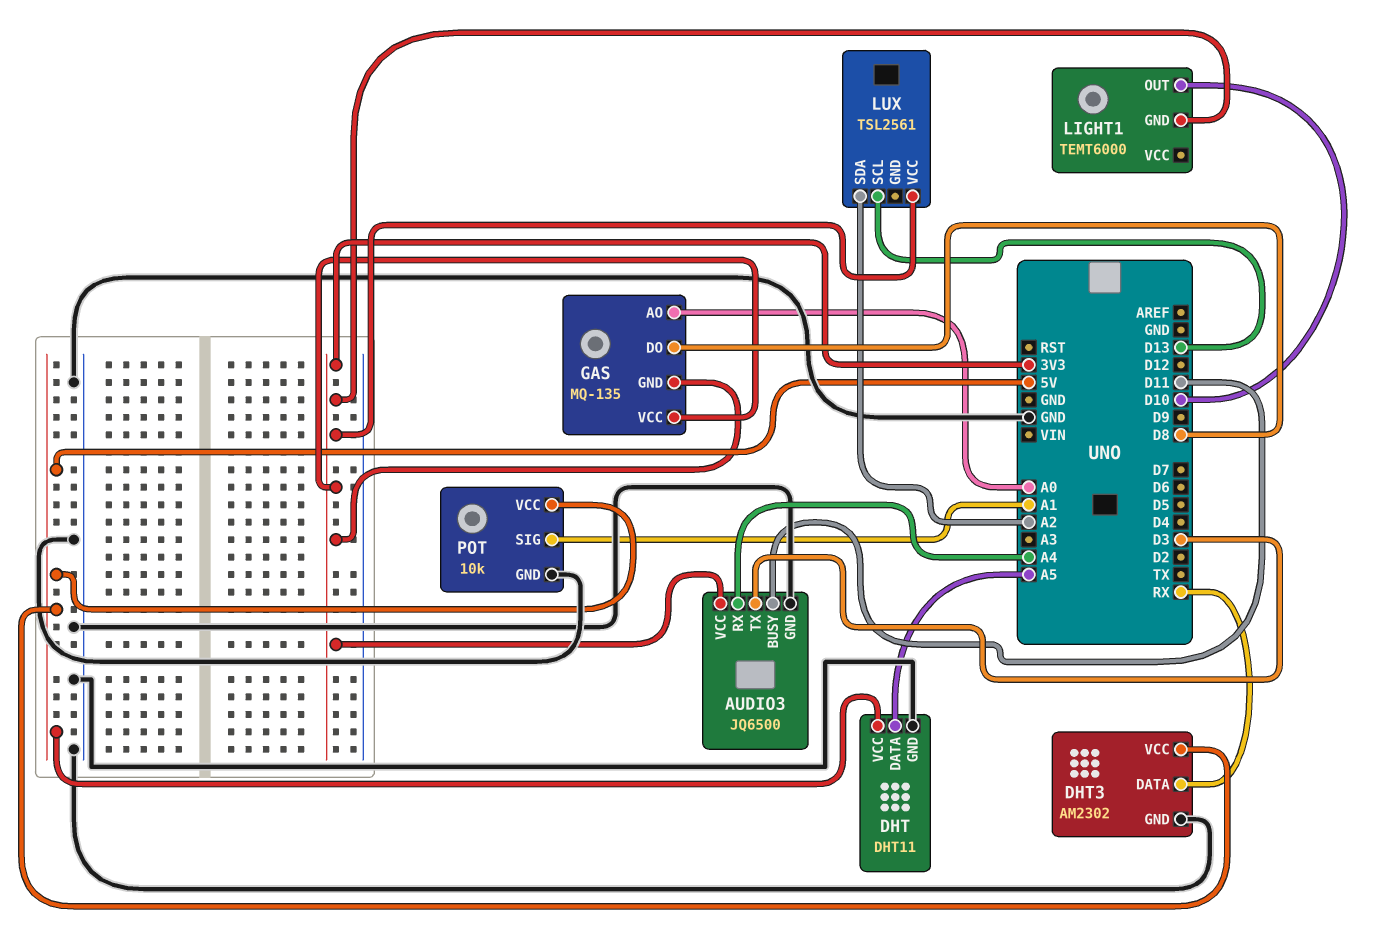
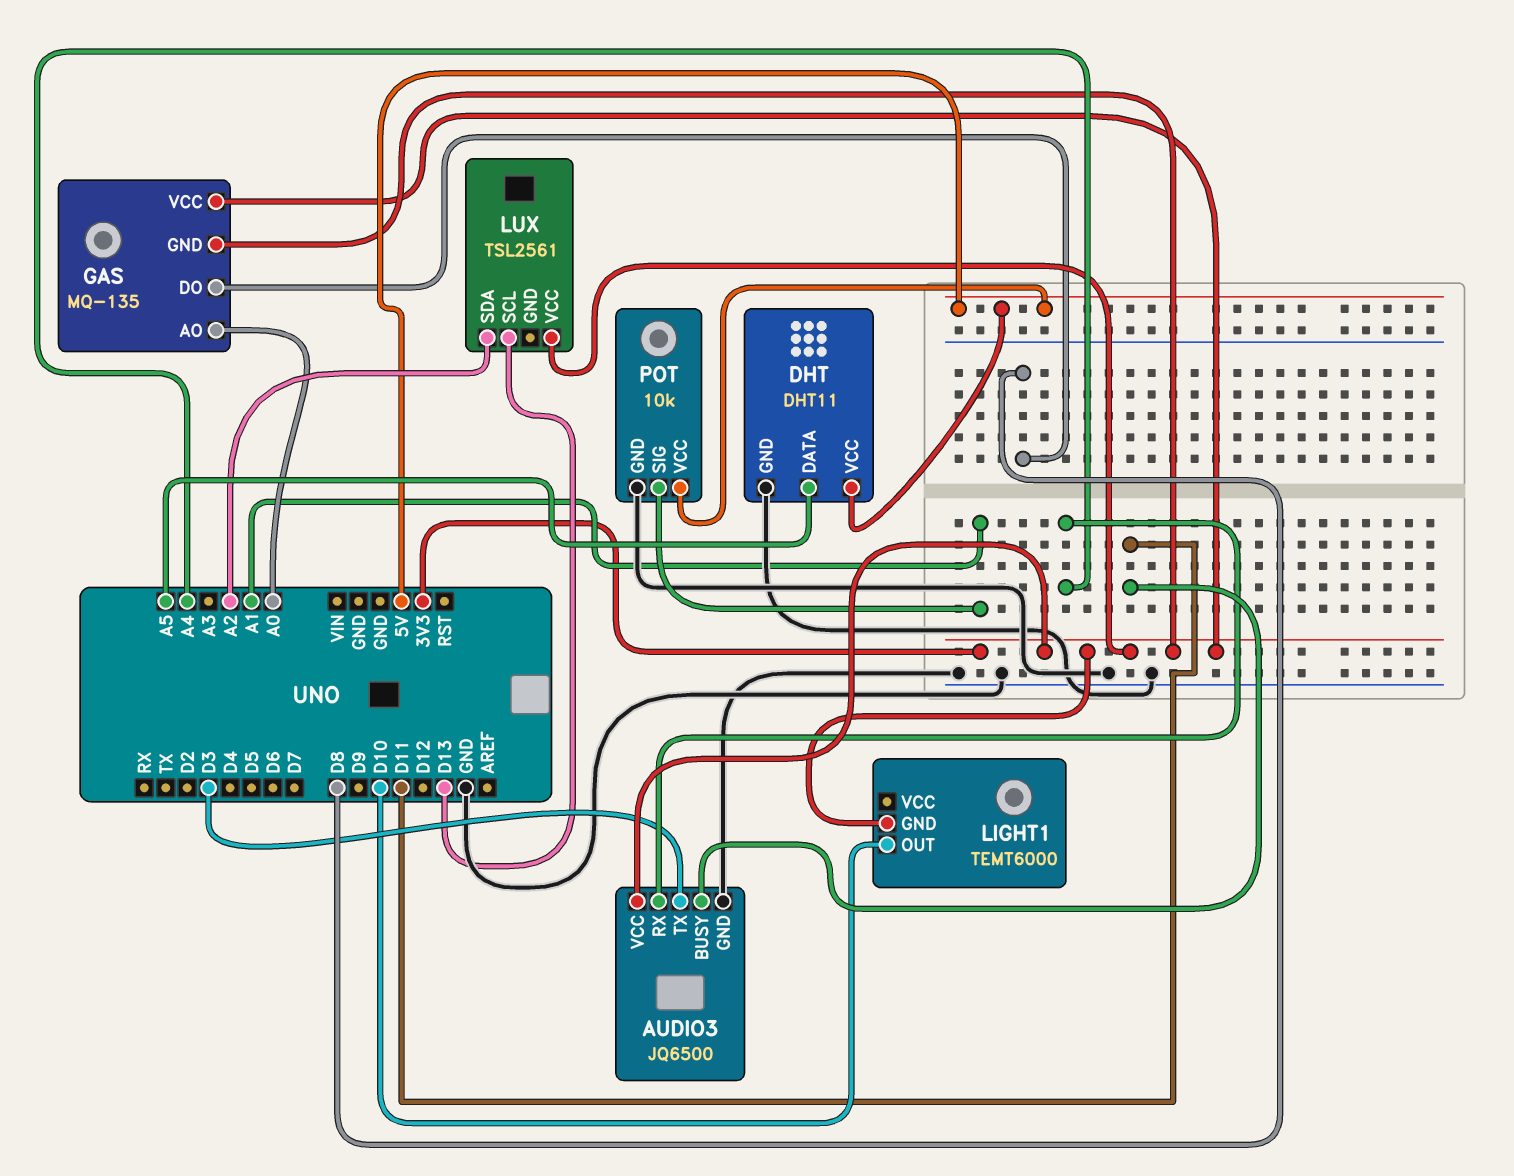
DHT3: AM2302 -> none
DHT3 pin DATA: RX -> none
DHT3 pin GND: GND -> none
DHT3 pin VCC: 5V -> none

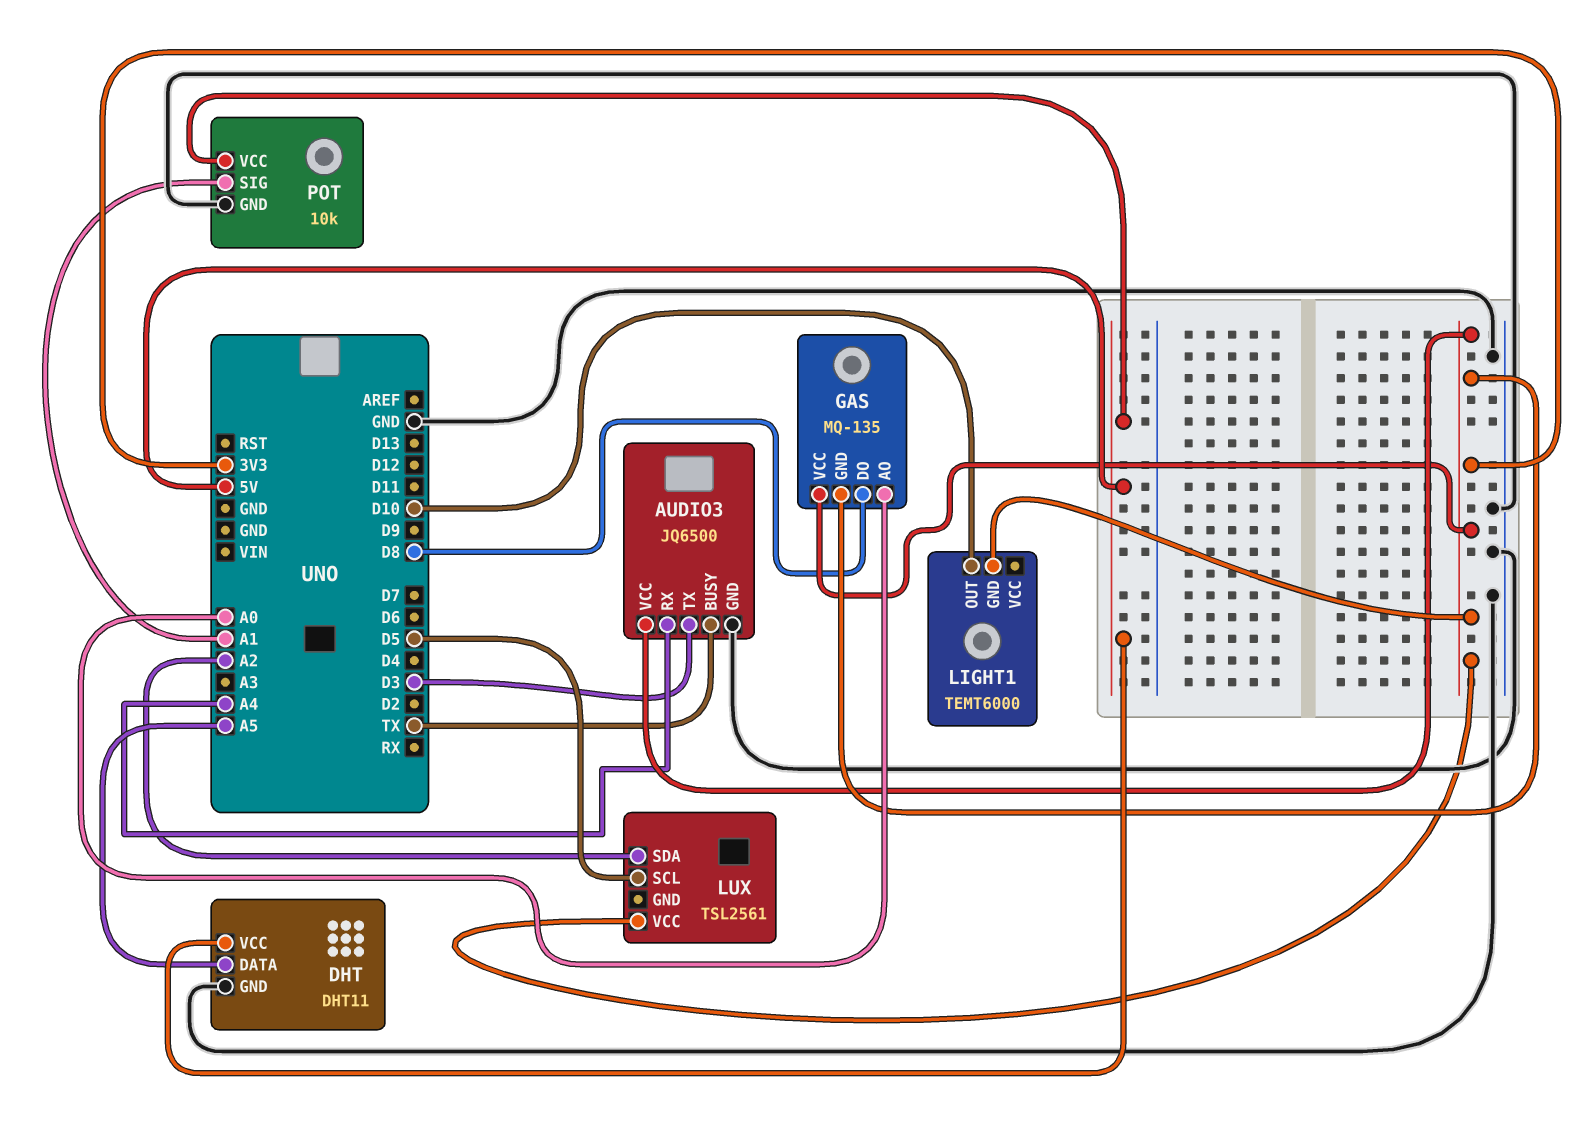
AUDIO3 pin BUSY: D11 -> TX
LUX pin SCL: D13 -> D5

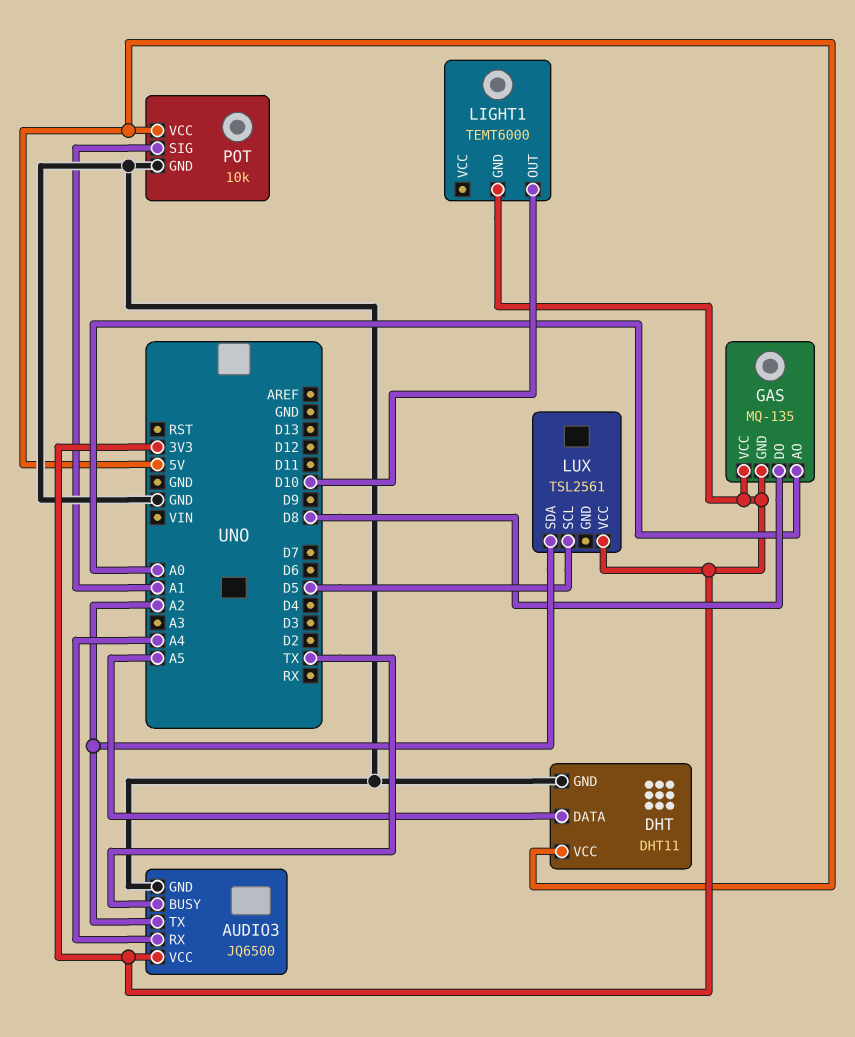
AUDIO3 pin TX: D3 -> A2

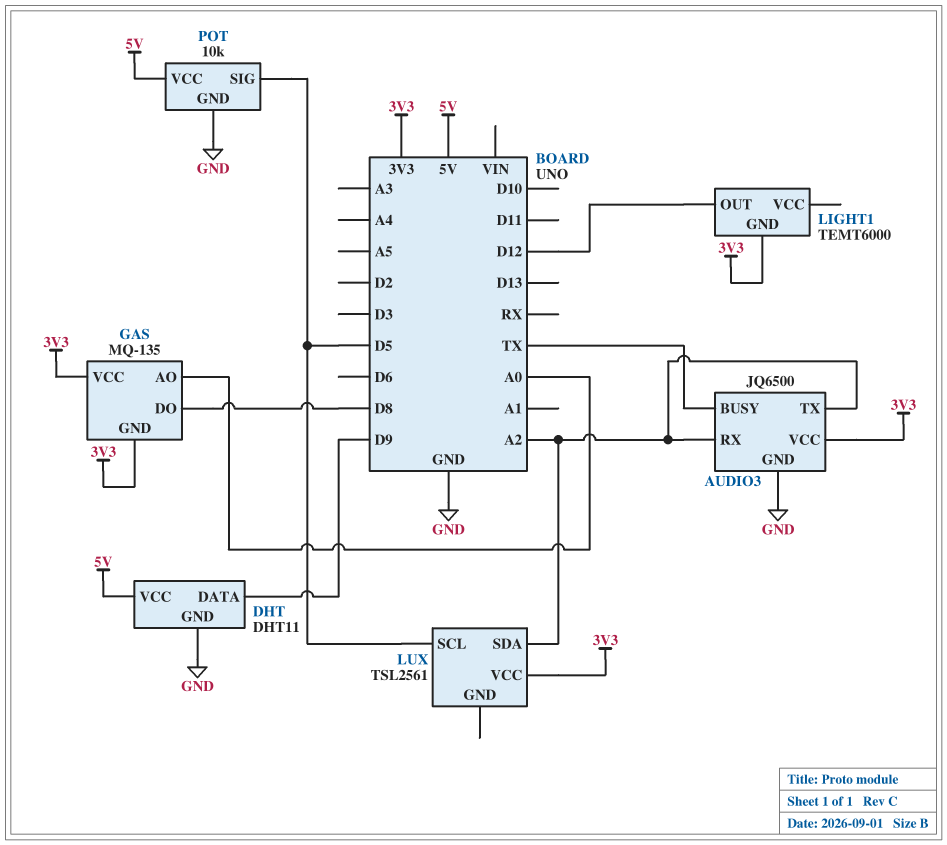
AUDIO3 pin RX: A4 -> A2
DHT pin DATA: A5 -> D9
LIGHT1 pin OUT: D10 -> D12
POT pin SIG: A1 -> D5

